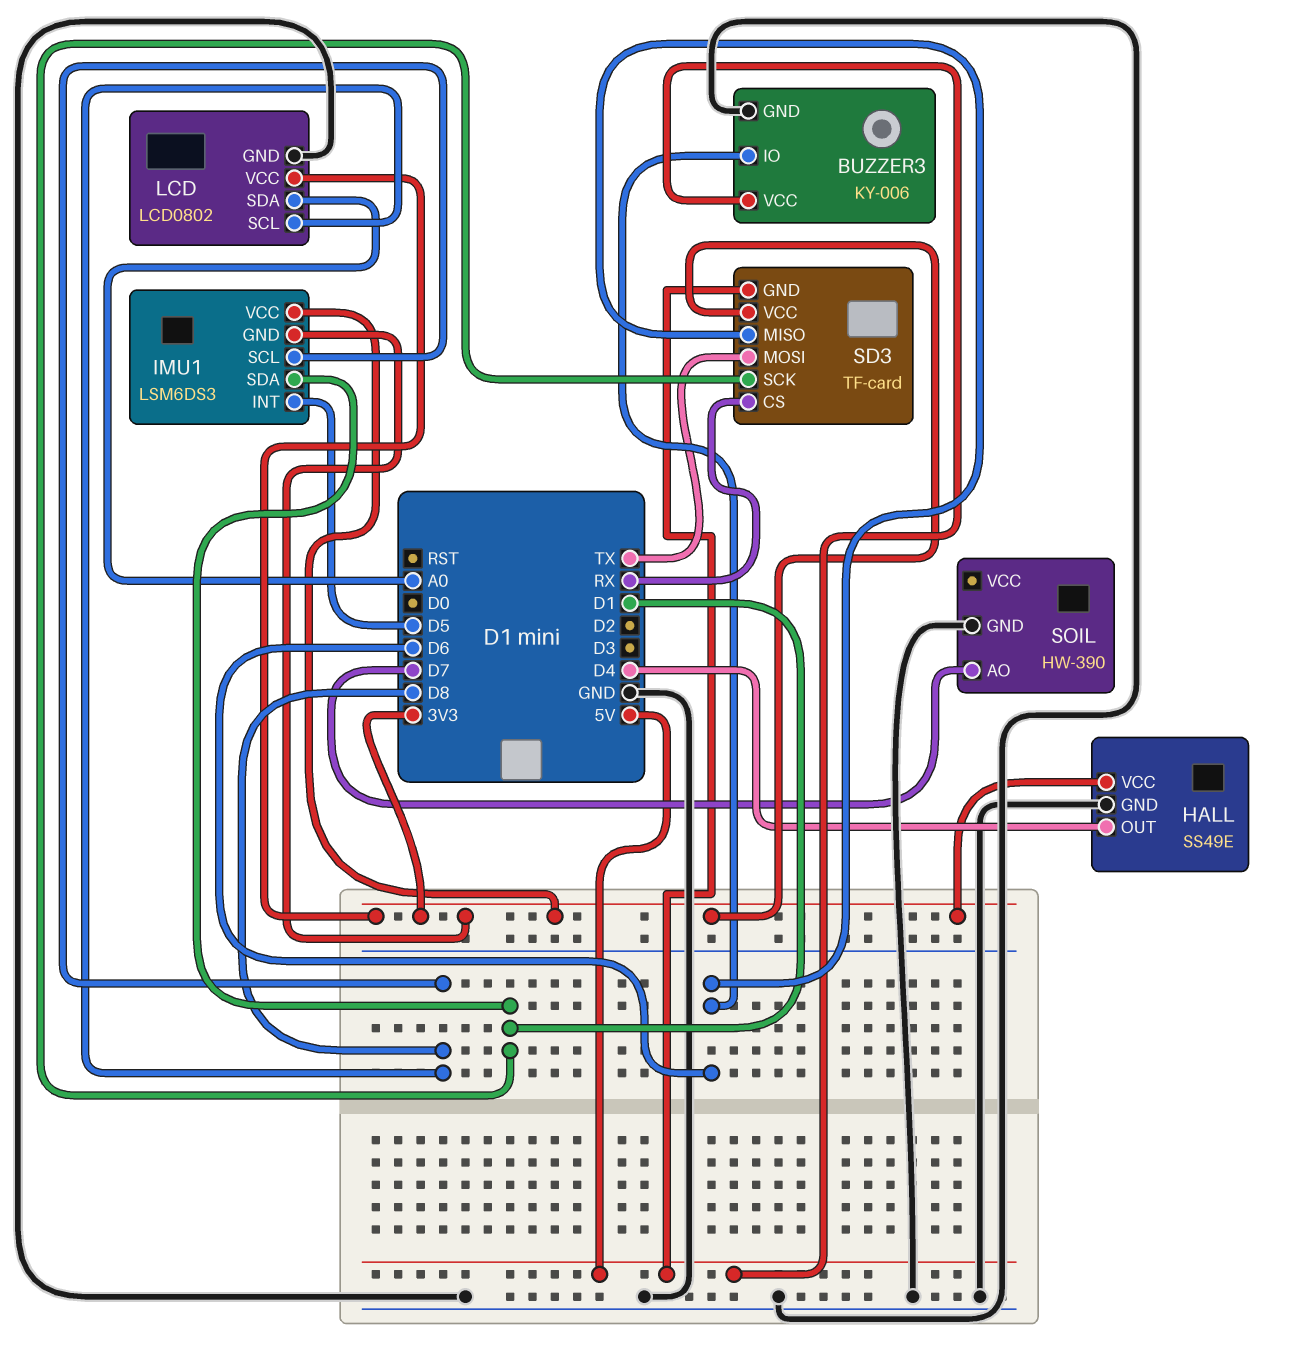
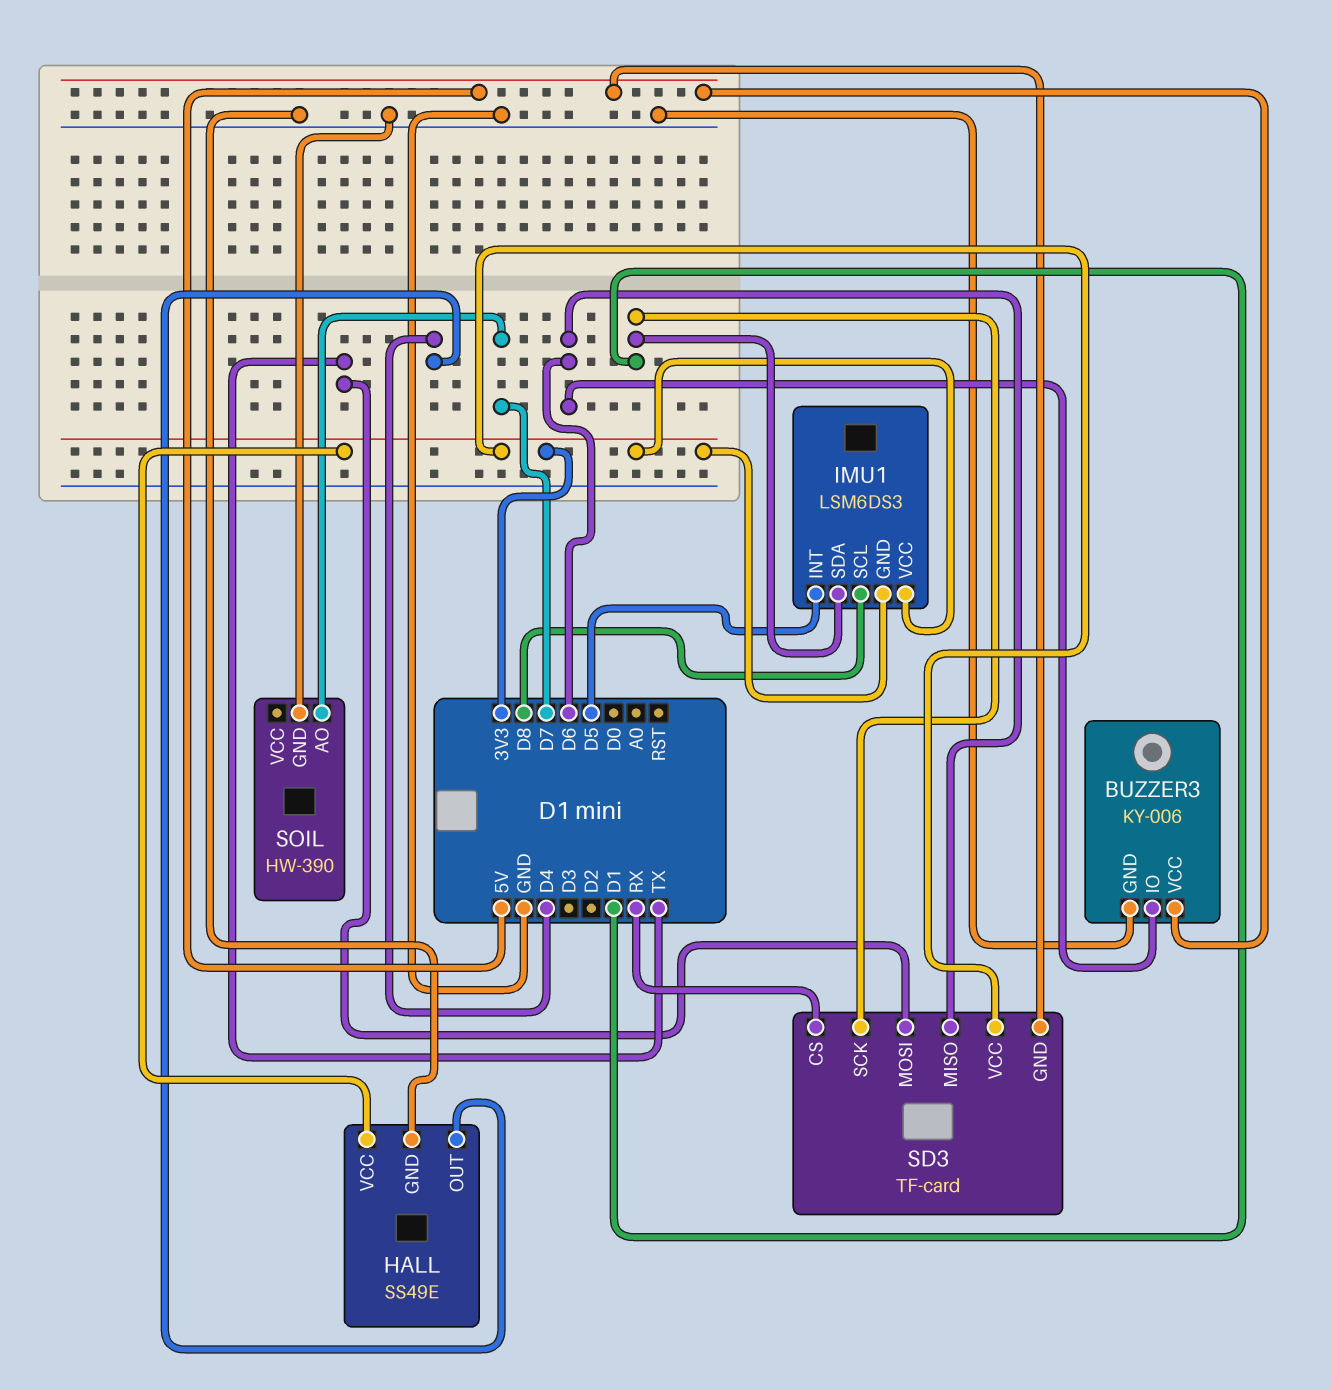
LCD: LCD0802 -> none
LCD pin GND: GND -> none
LCD pin SCL: D8 -> none
LCD pin SDA: A0 -> none
LCD pin VCC: 3V3 -> none

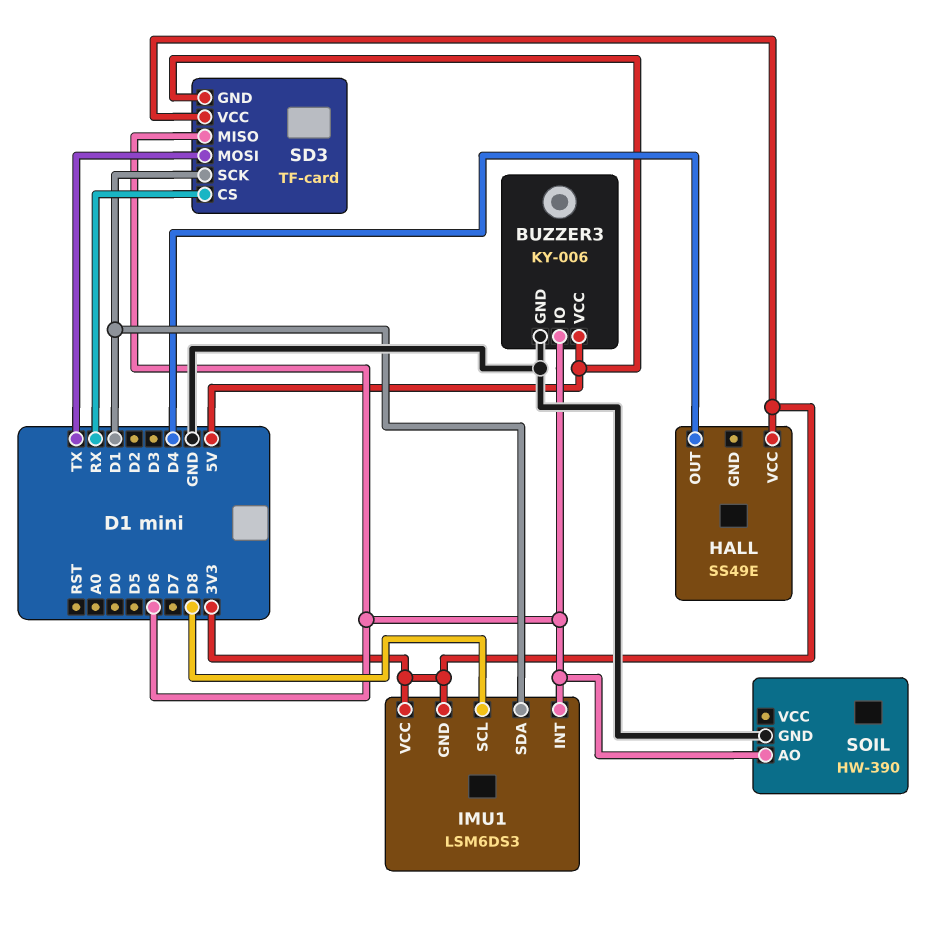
HALL pin GND: GND -> none
IMU1 pin INT: D5 -> D6
SOIL pin AO: D7 -> D6

